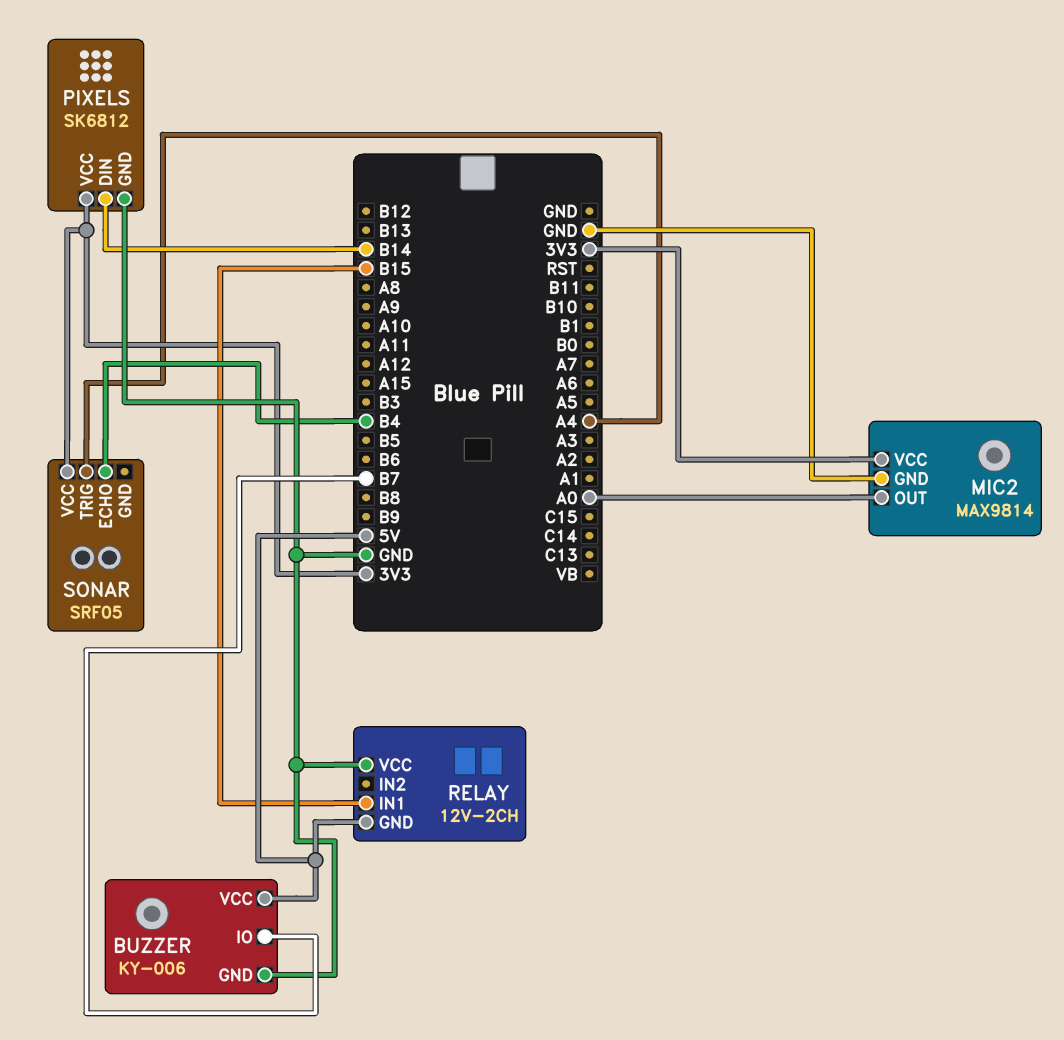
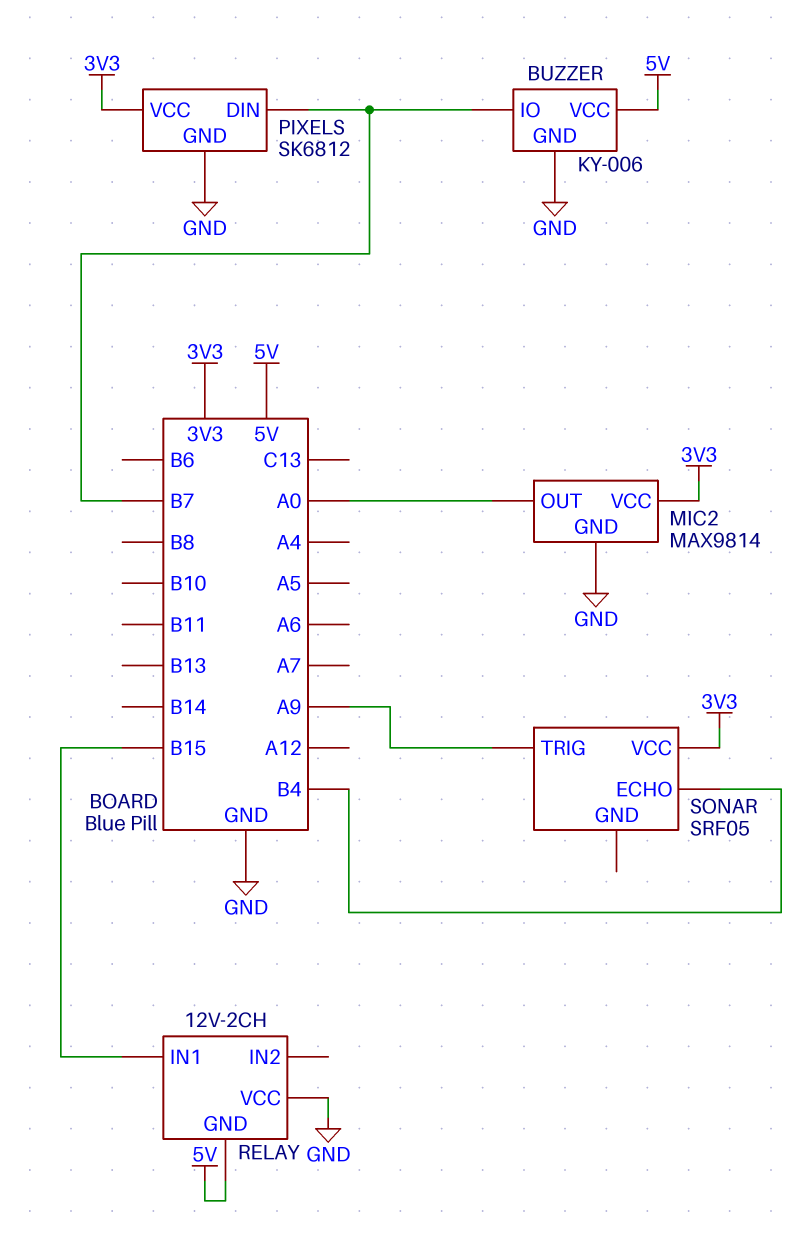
PIXELS pin DIN: B14 -> B7
SONAR pin TRIG: A4 -> A9

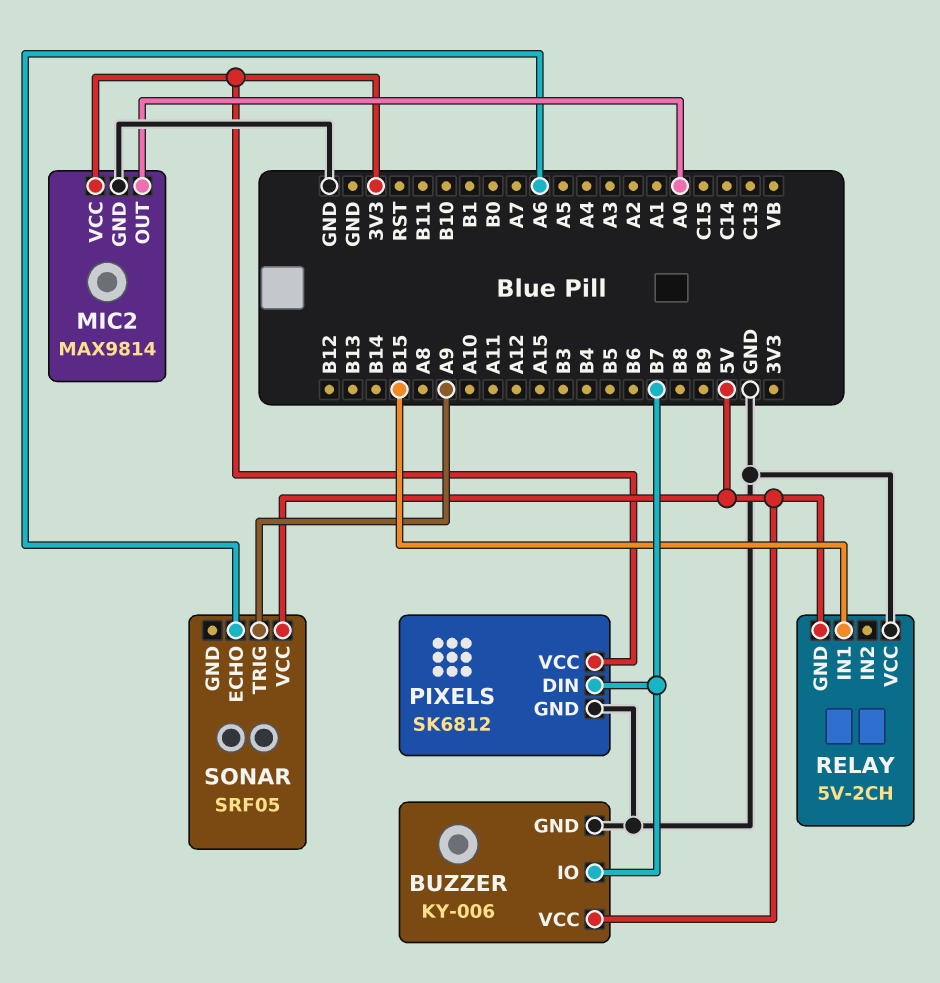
RELAY: 12V-2CH -> 5V-2CH
SONAR pin ECHO: B4 -> A6
SONAR pin VCC: 3V3 -> 5V

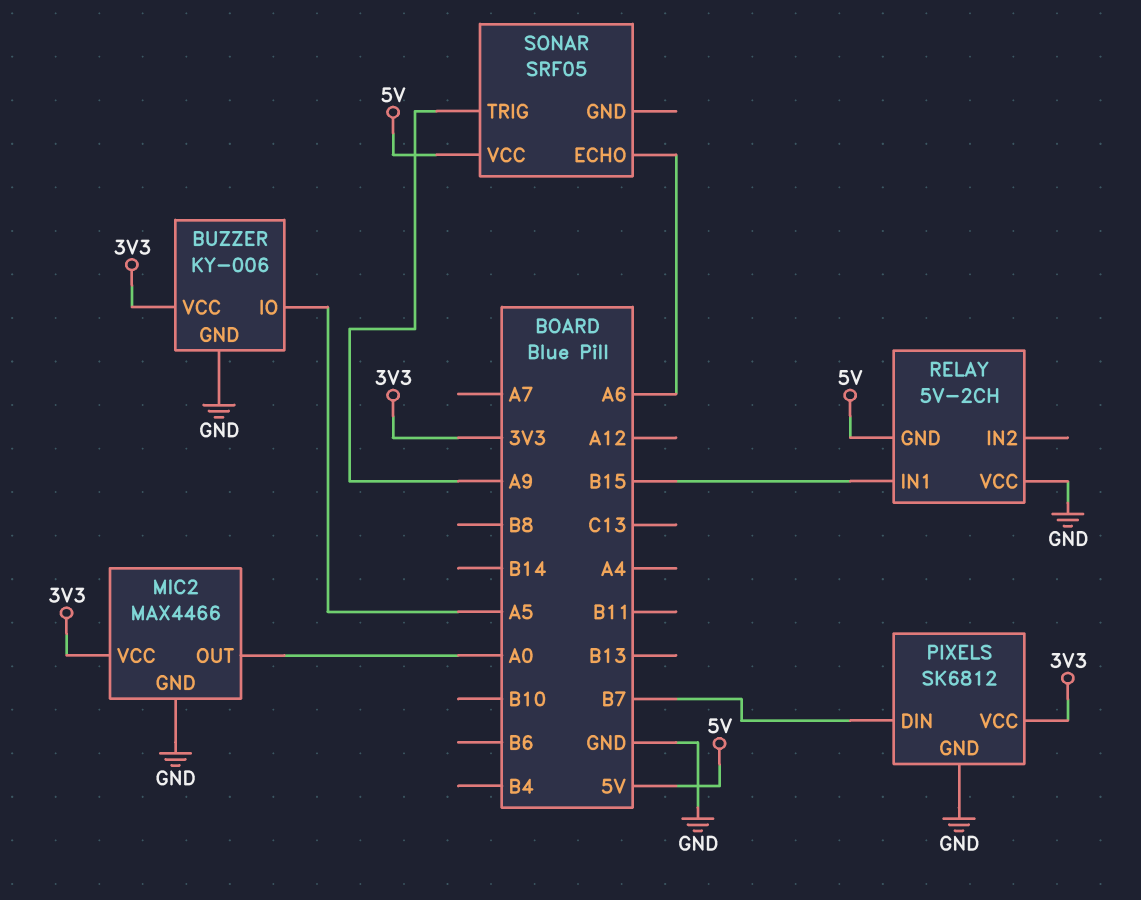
BUZZER pin IO: B7 -> A5
BUZZER pin VCC: 5V -> 3V3
MIC2: MAX9814 -> MAX4466

